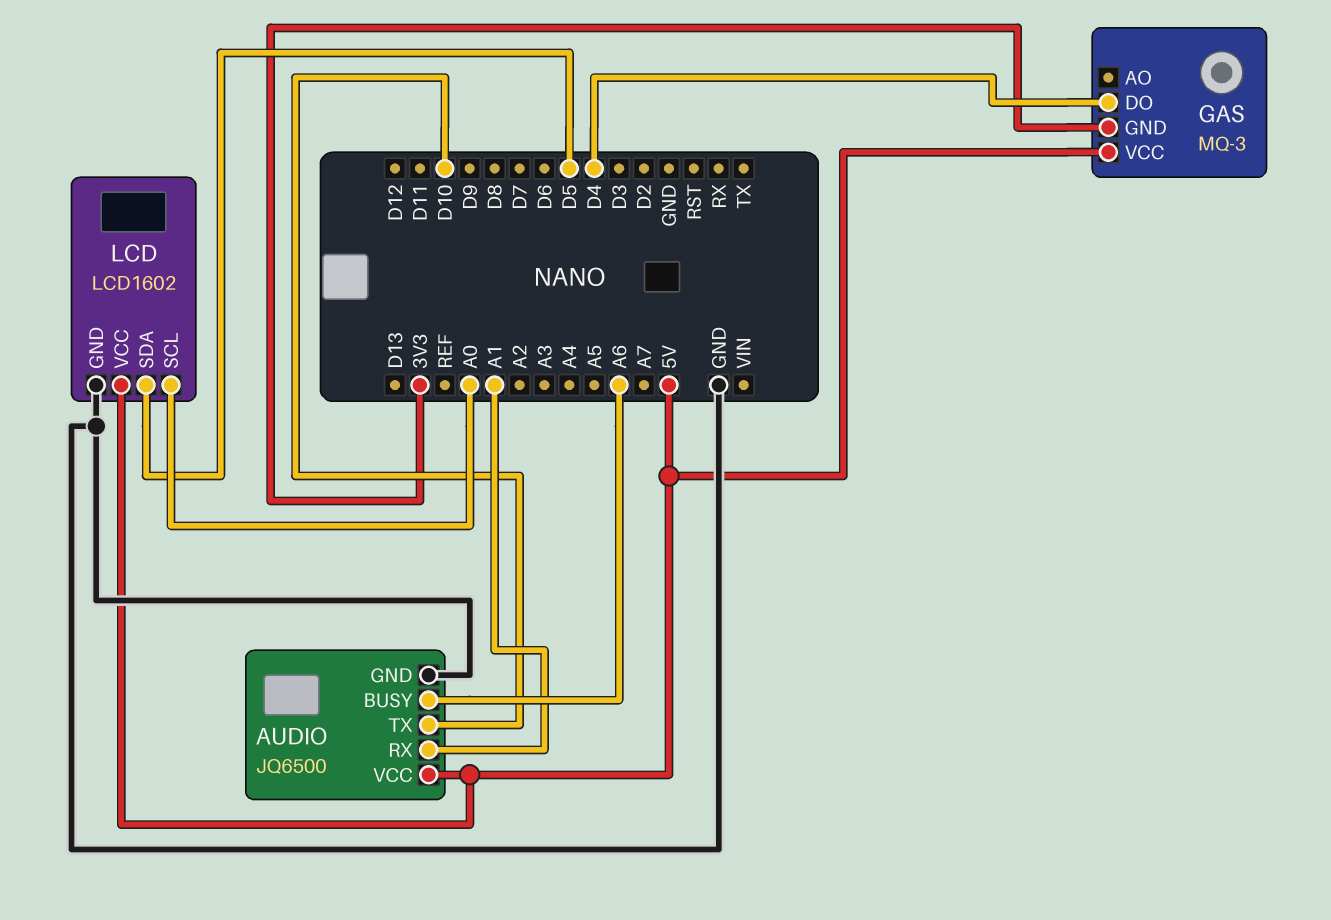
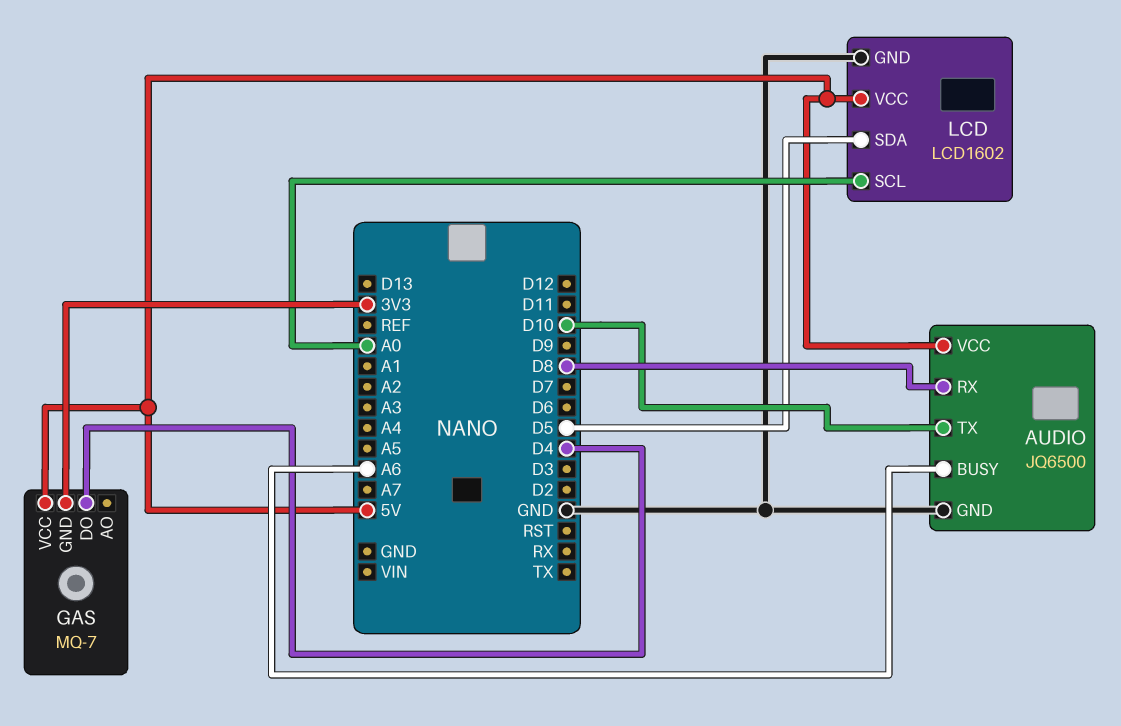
AUDIO pin RX: A1 -> D8
GAS: MQ-3 -> MQ-7

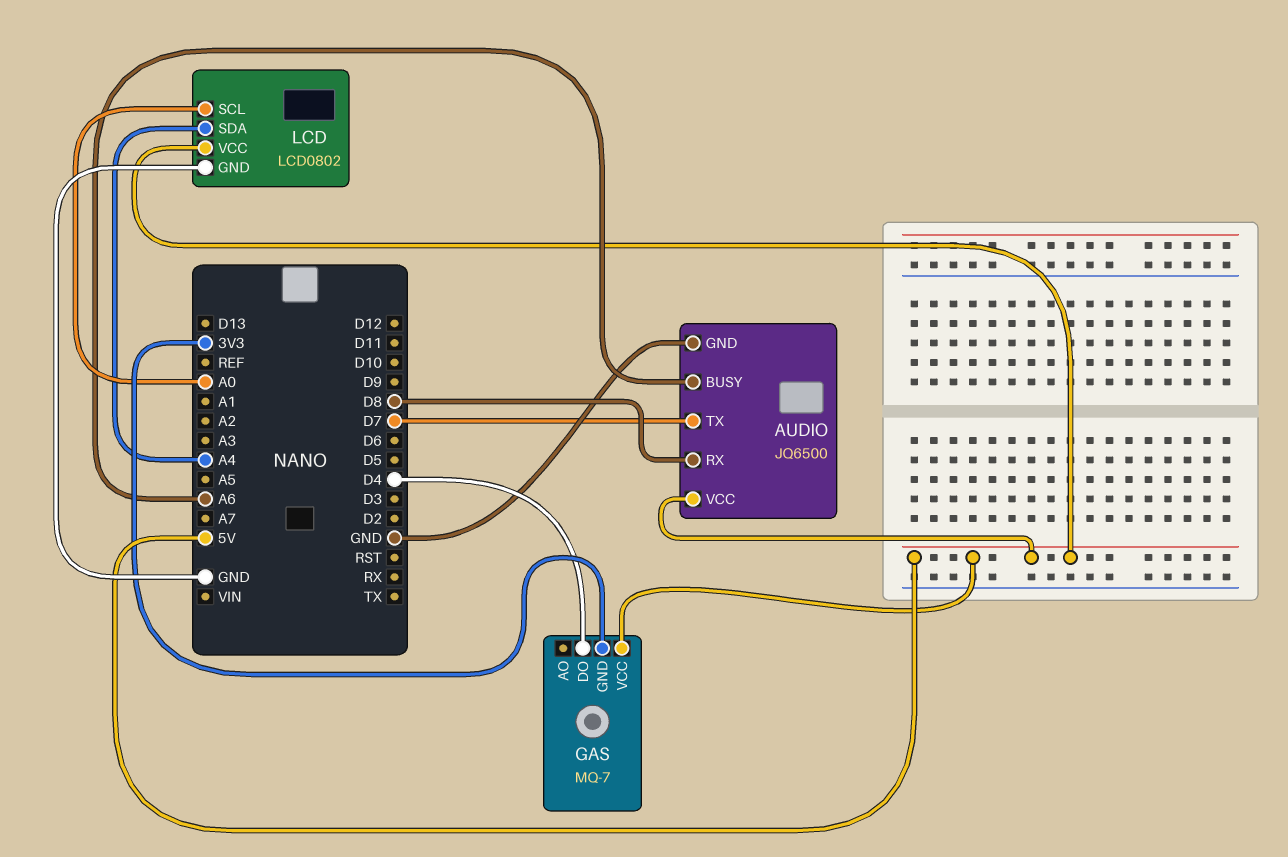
AUDIO pin TX: D10 -> D7
LCD: LCD1602 -> LCD0802
LCD pin SDA: D5 -> A4

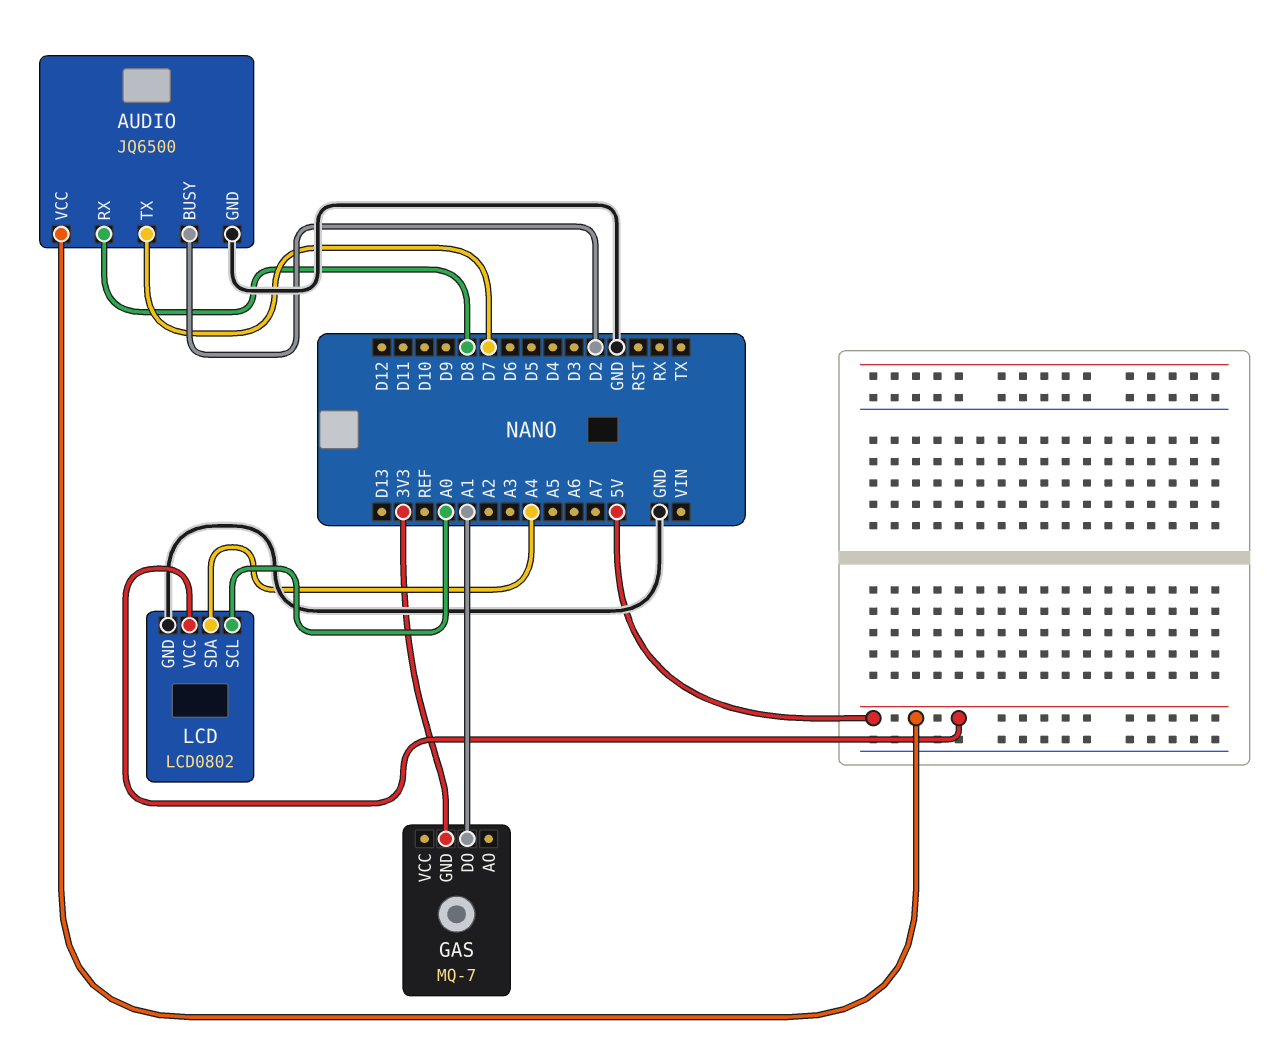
AUDIO pin BUSY: A6 -> D2
GAS pin DO: D4 -> A1
GAS pin VCC: 5V -> none

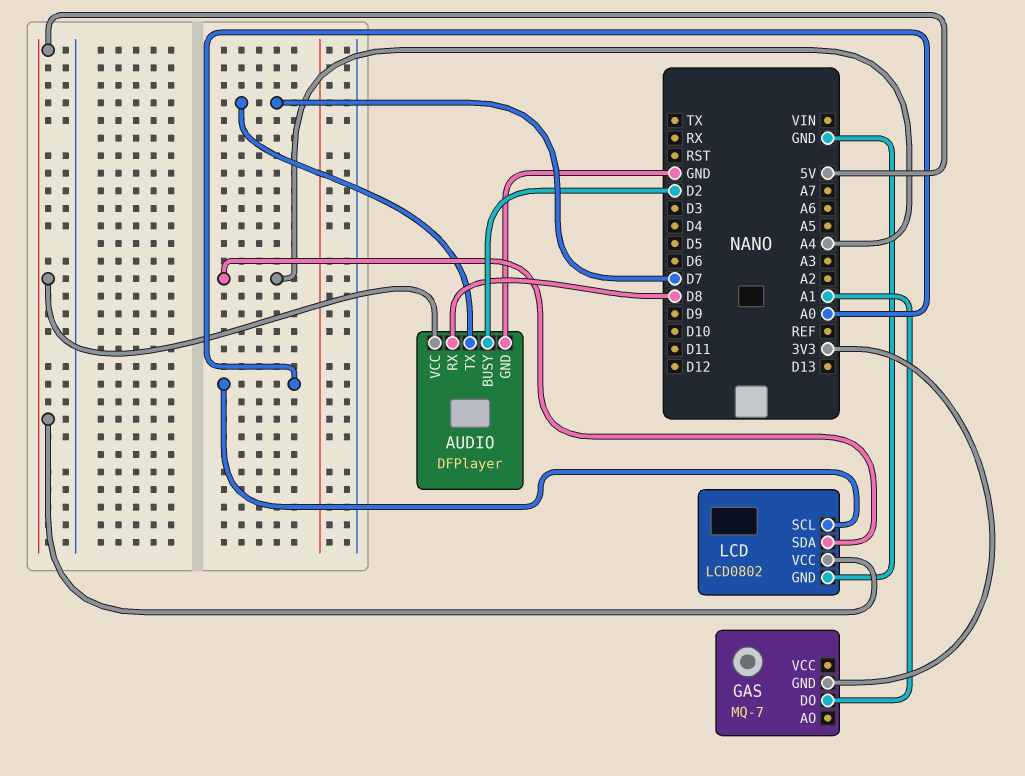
AUDIO: JQ6500 -> DFPlayer

